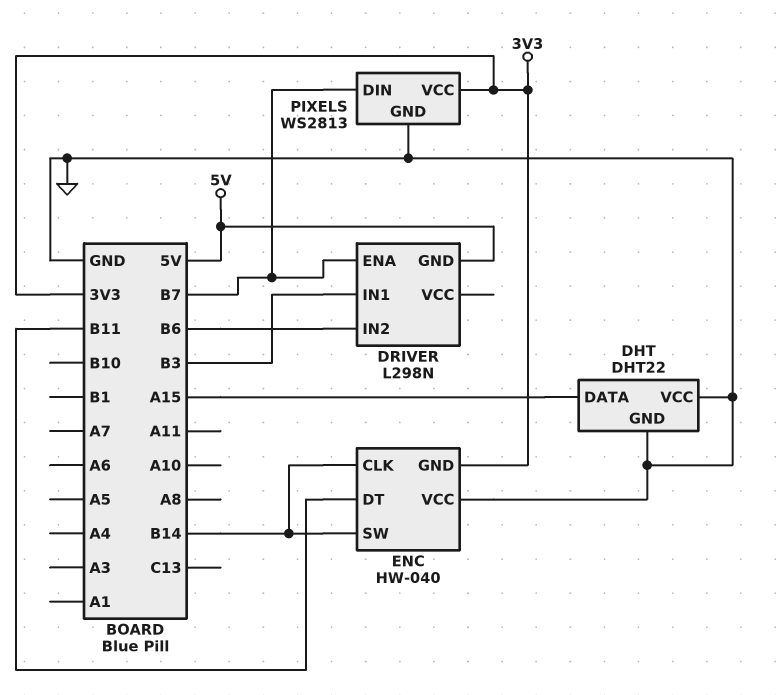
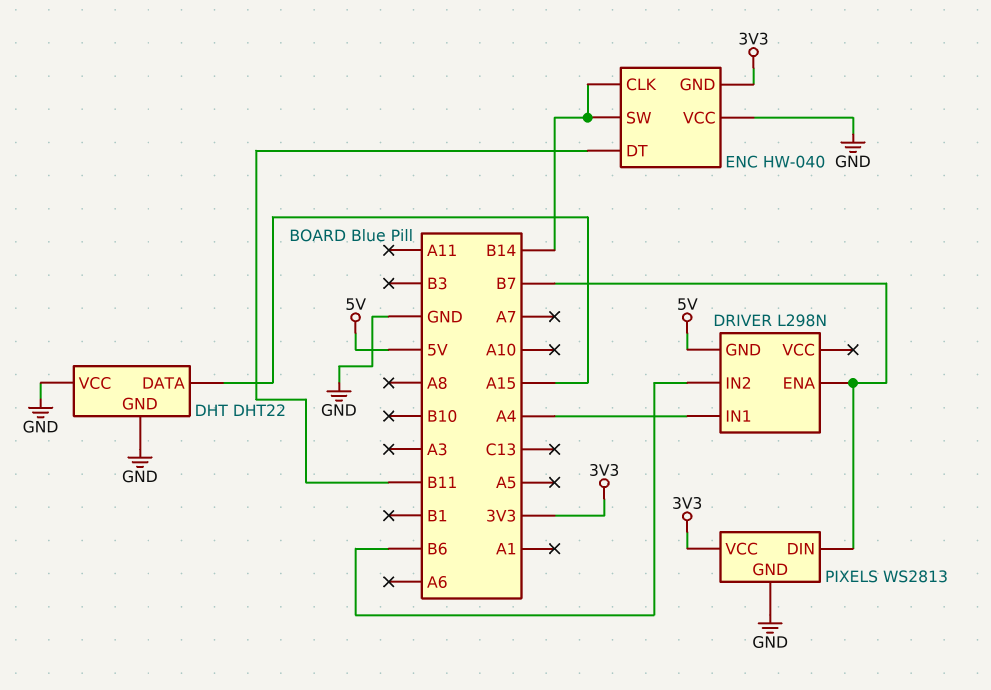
DRIVER pin IN1: B3 -> A4

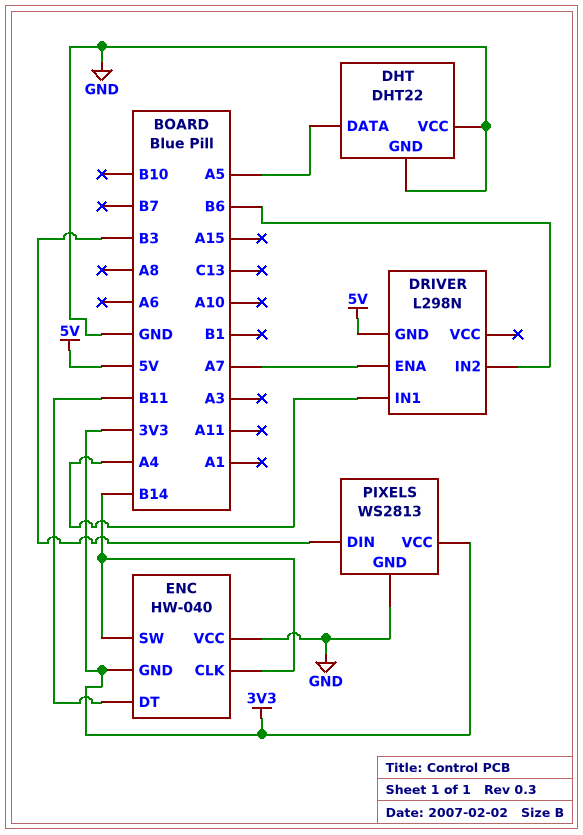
DHT pin DATA: A15 -> A5
DRIVER pin ENA: B7 -> A7
PIXELS pin DIN: B7 -> B3

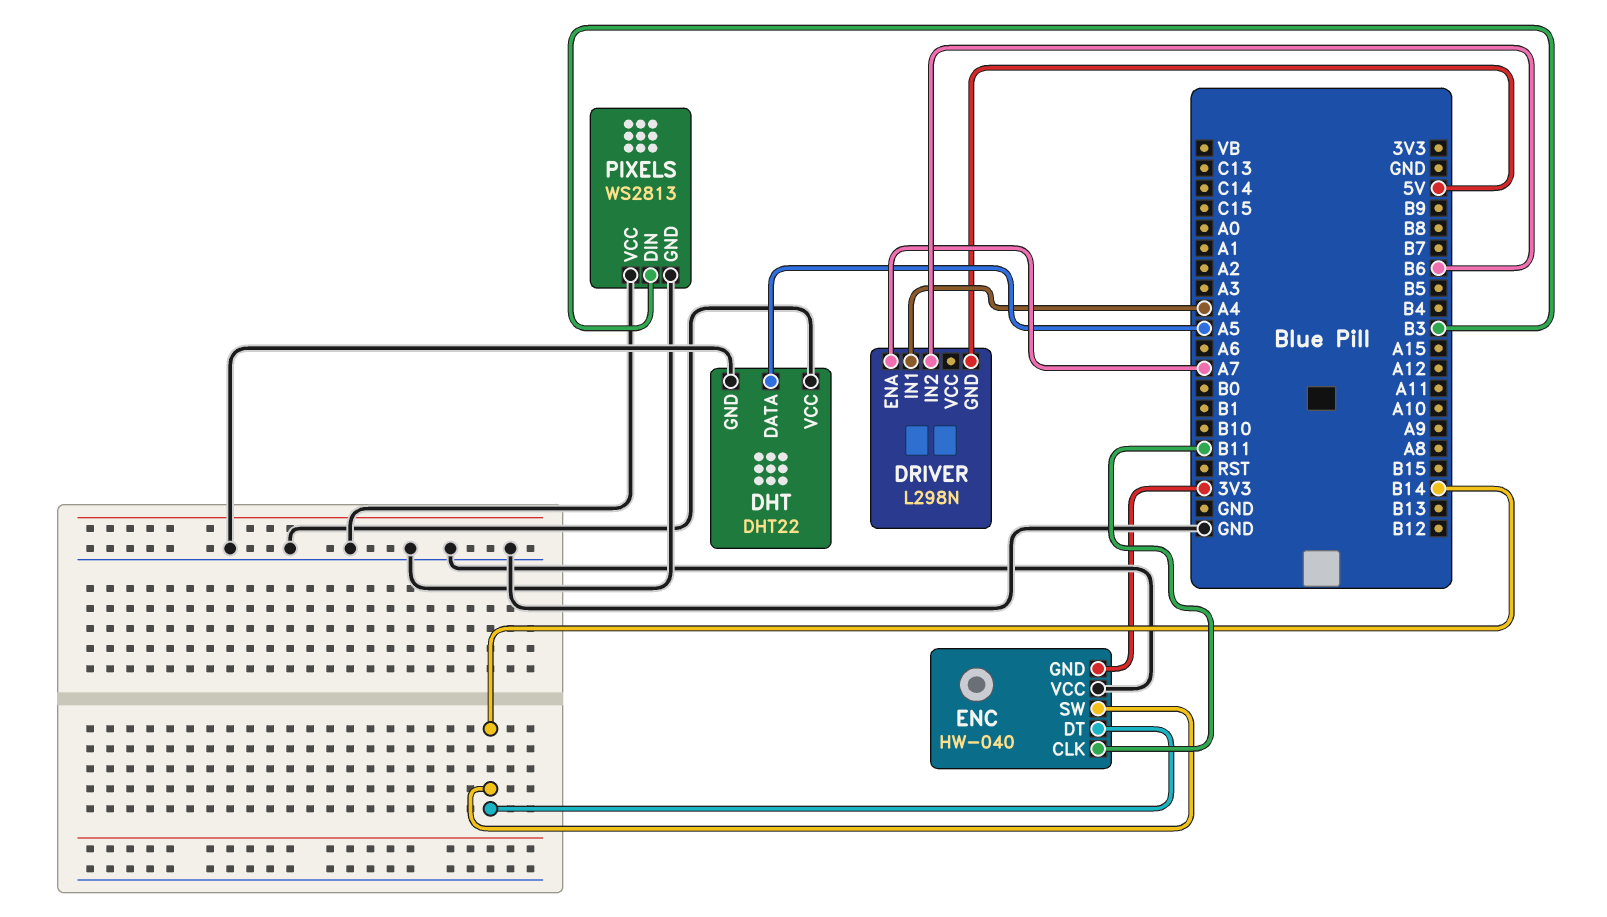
ENC pin CLK: B14 -> B11
ENC pin DT: B11 -> B14
PIXELS pin VCC: 3V3 -> GND

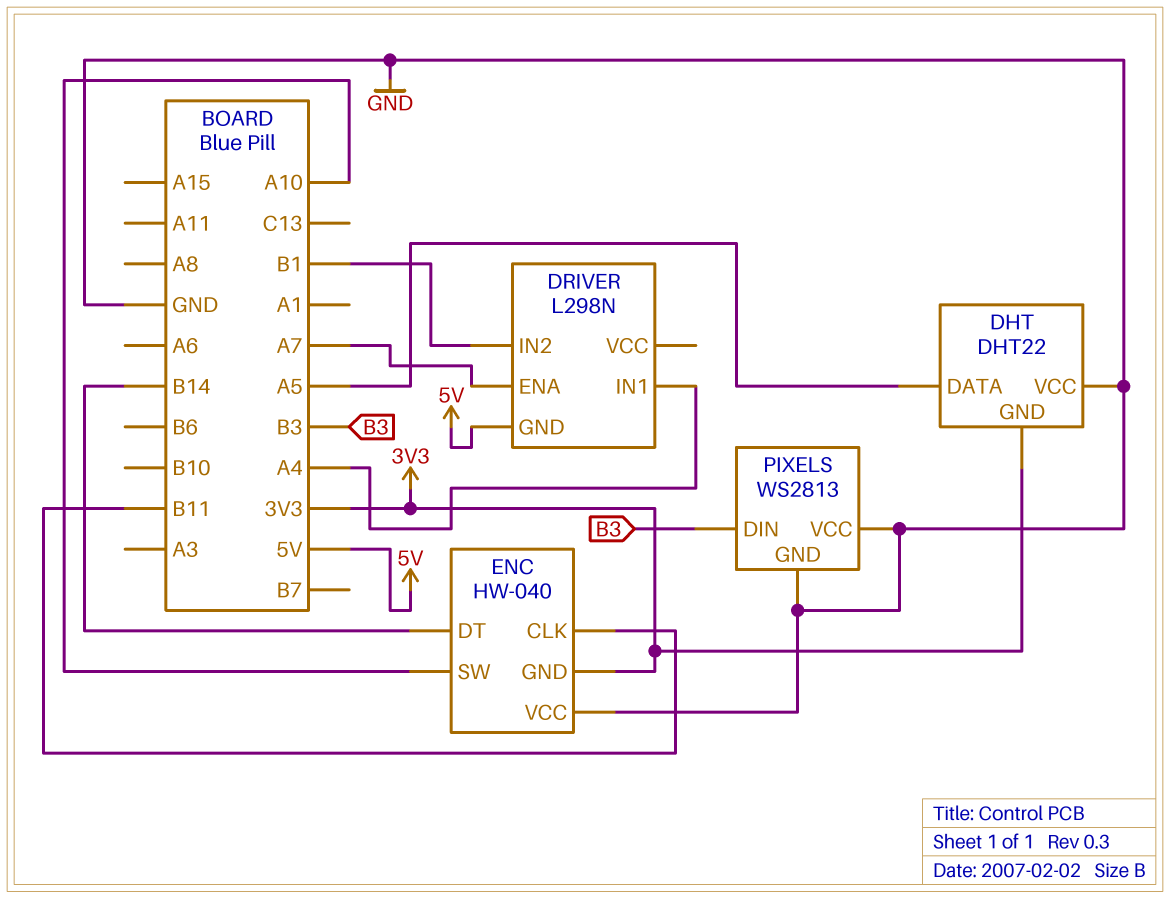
DHT pin GND: GND -> 3V3
DRIVER pin IN2: B6 -> B1
ENC pin SW: B14 -> A10

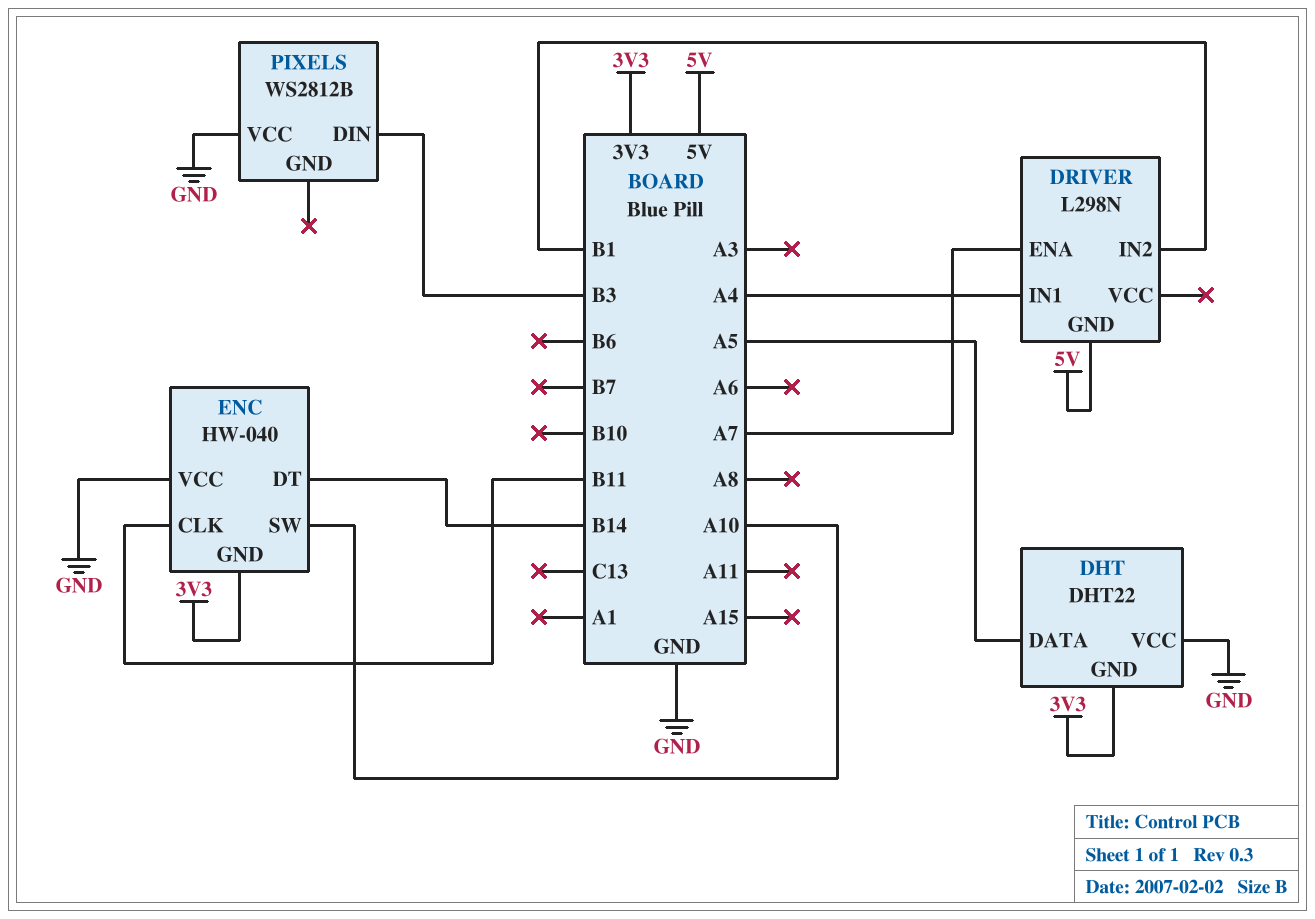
PIXELS: WS2813 -> WS2812B
PIXELS pin GND: GND -> none

